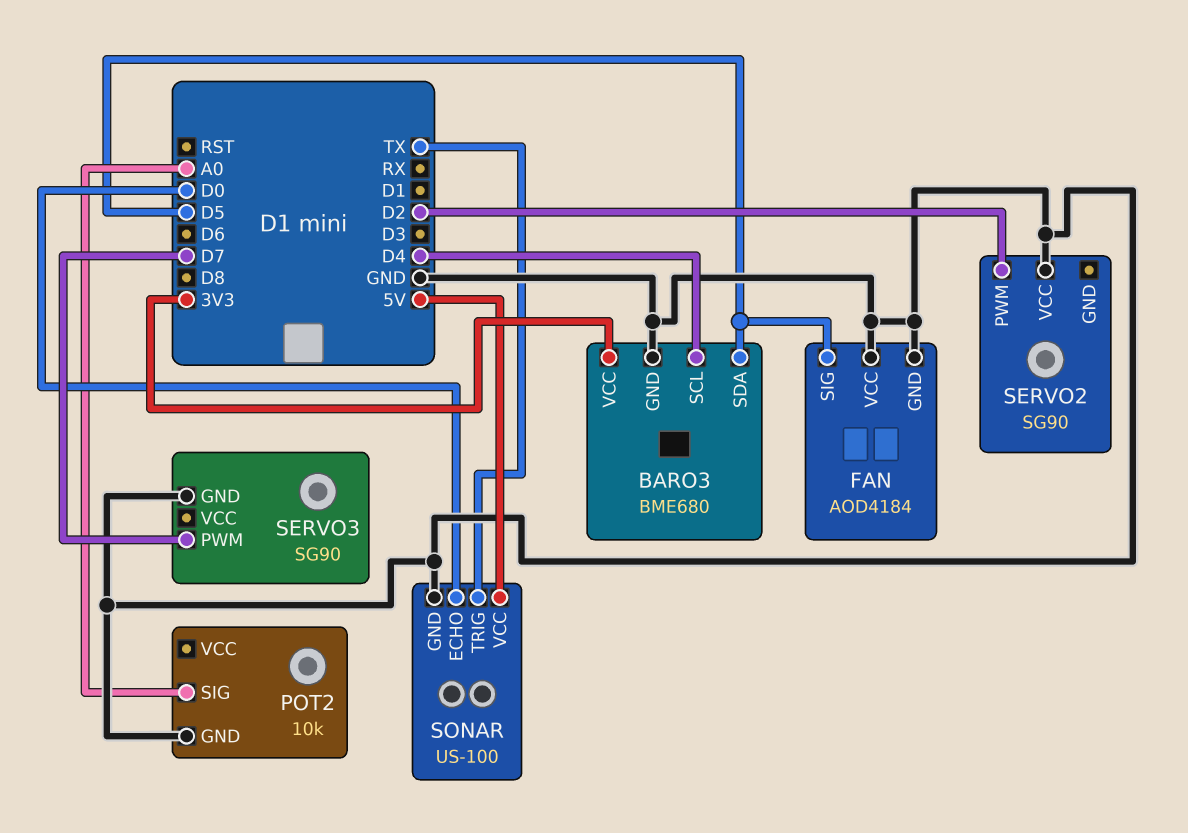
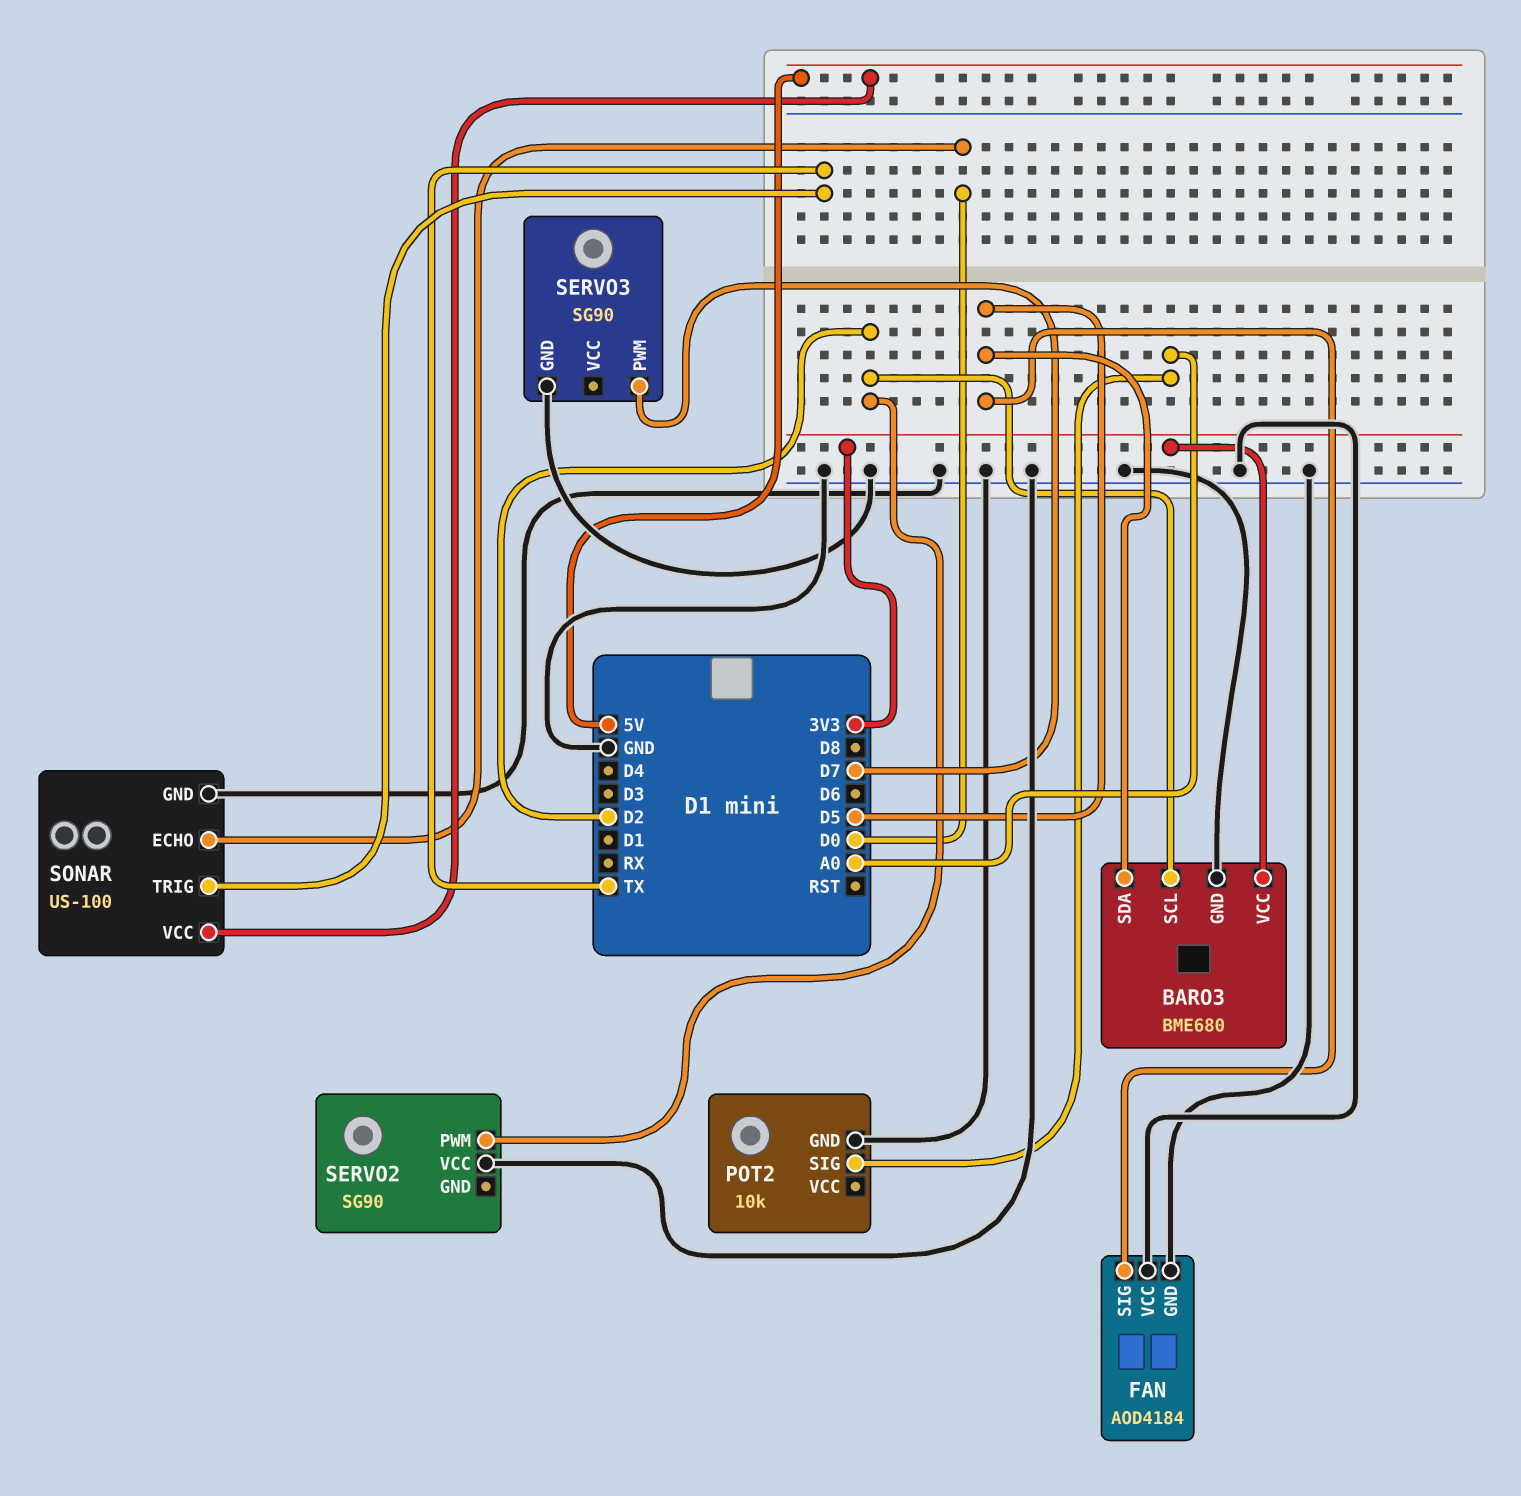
BARO3 pin SCL: D4 -> D2

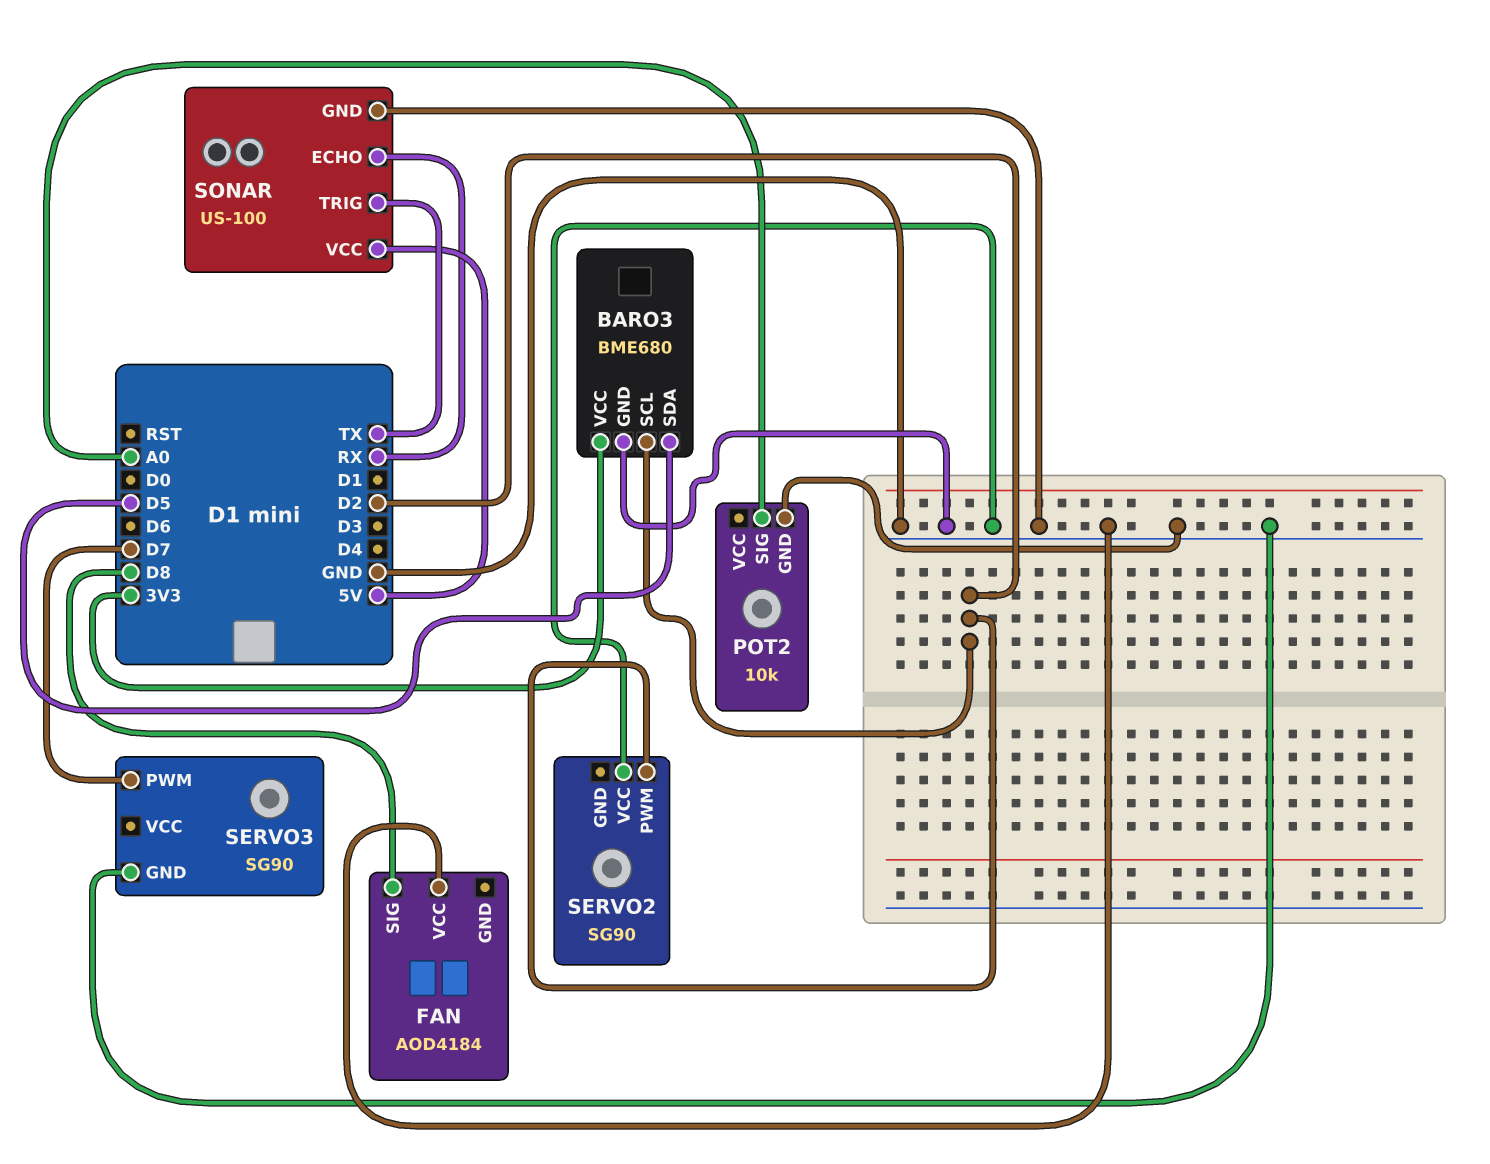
FAN pin GND: GND -> none
FAN pin SIG: D5 -> D8
SONAR pin ECHO: D0 -> RX

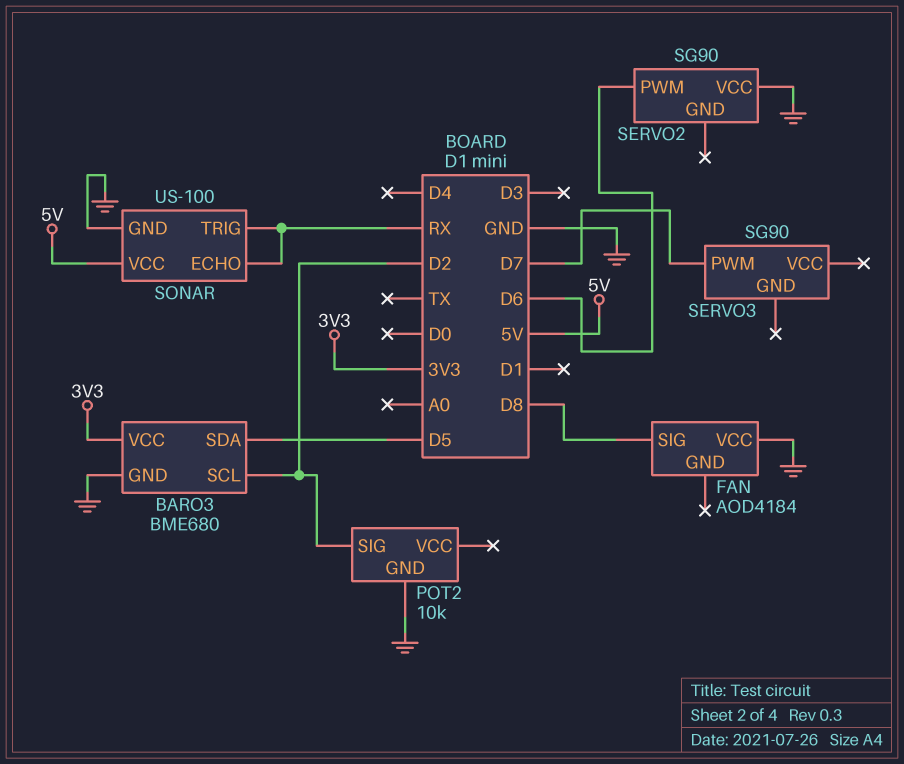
POT2 pin SIG: A0 -> D2
SERVO2 pin PWM: D2 -> D6
SERVO3 pin GND: GND -> none
SONAR pin TRIG: TX -> RX

